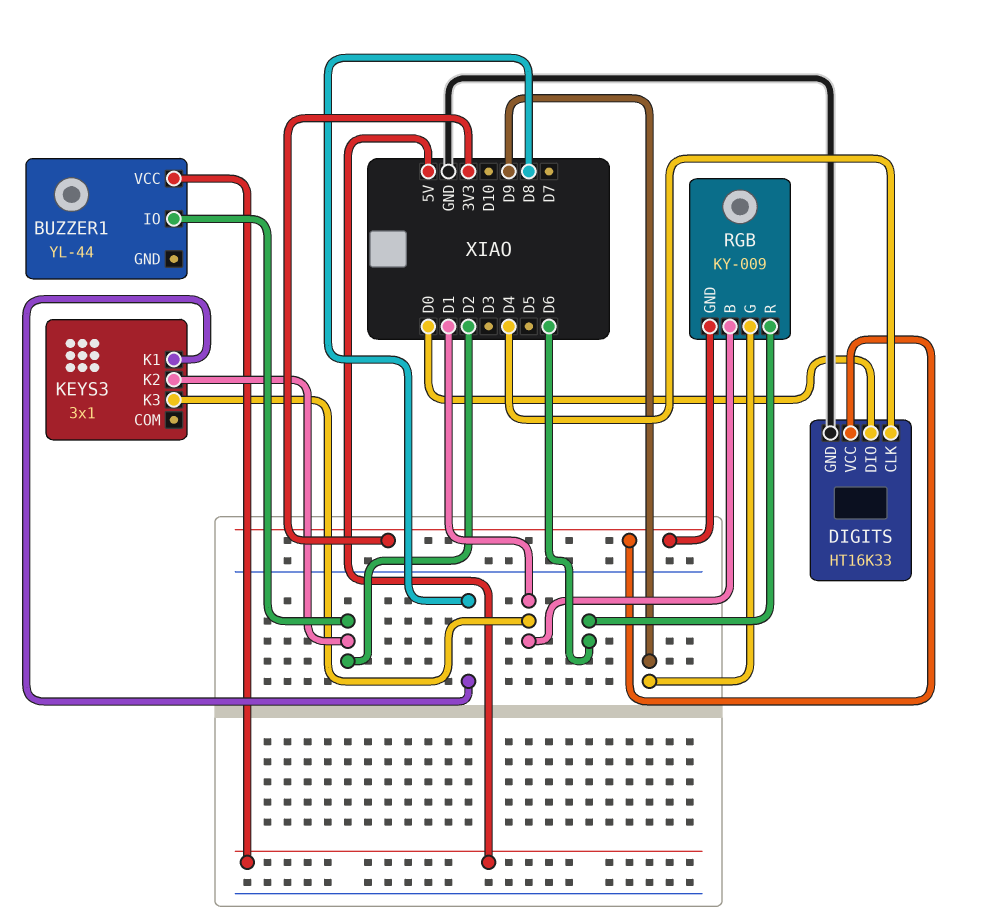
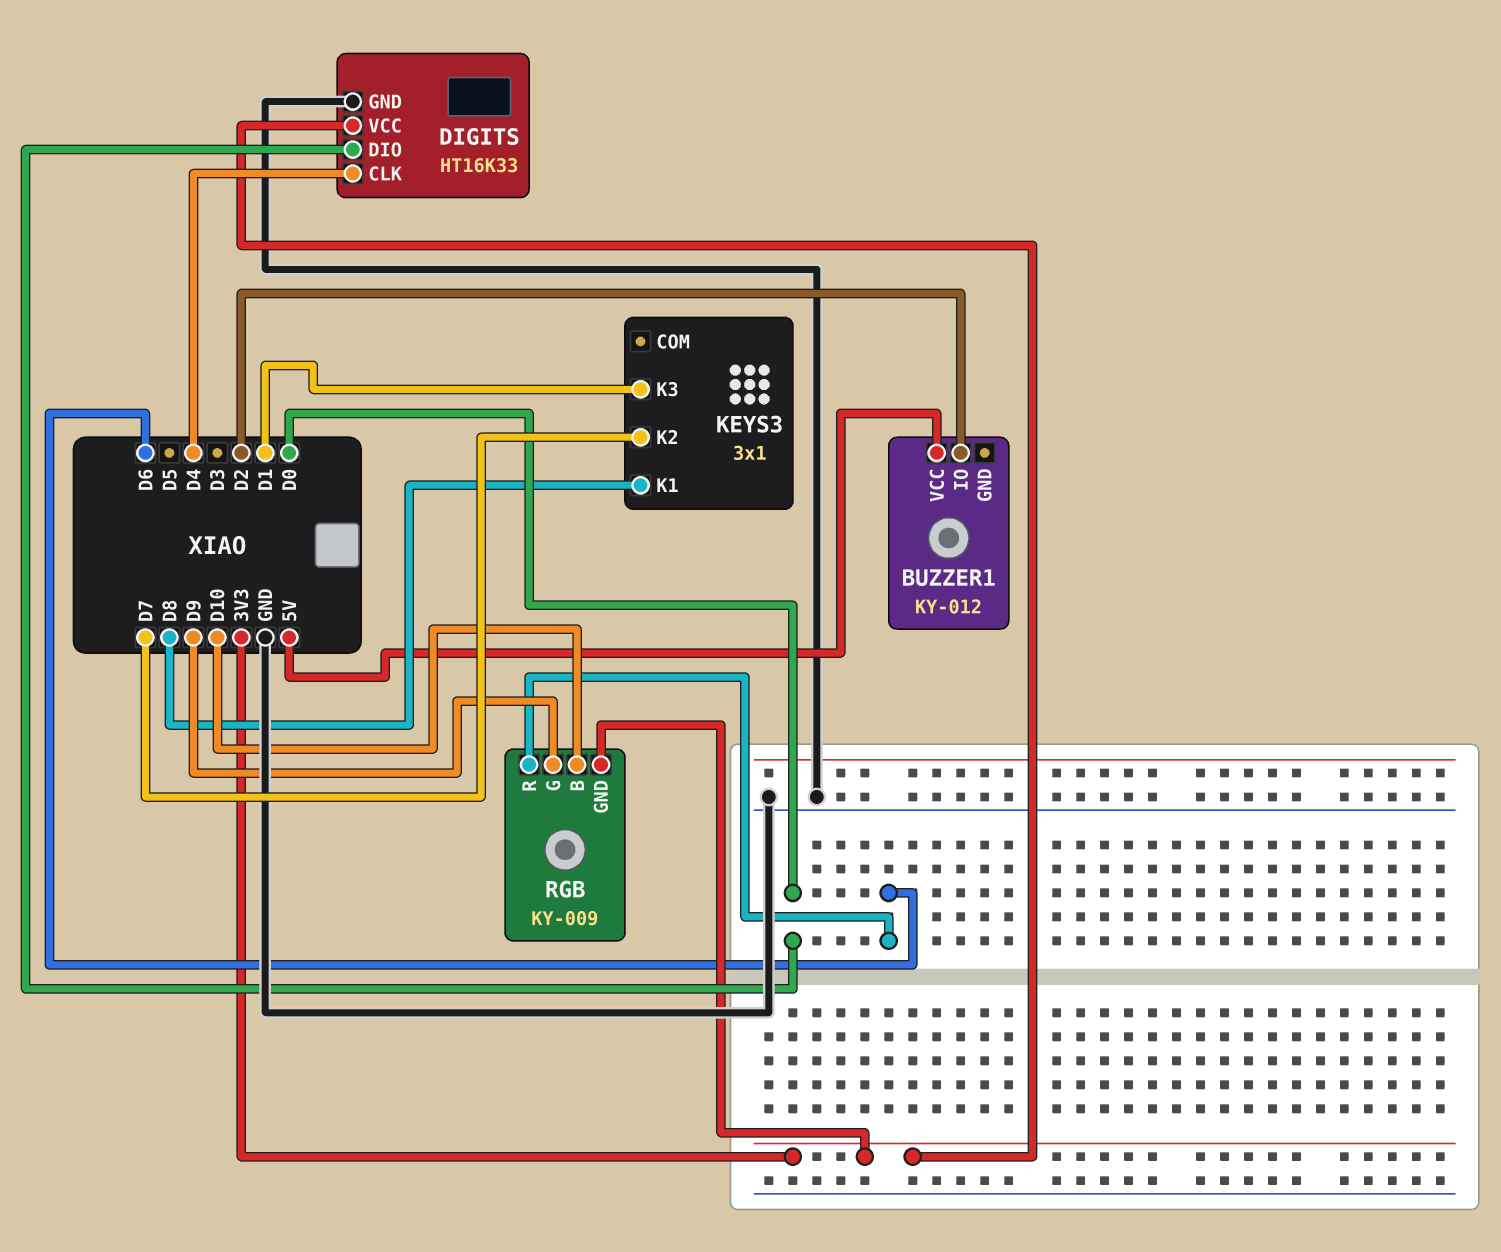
BUZZER1: YL-44 -> KY-012
KEYS3 pin K2: D2 -> D7
RGB pin B: D1 -> D10

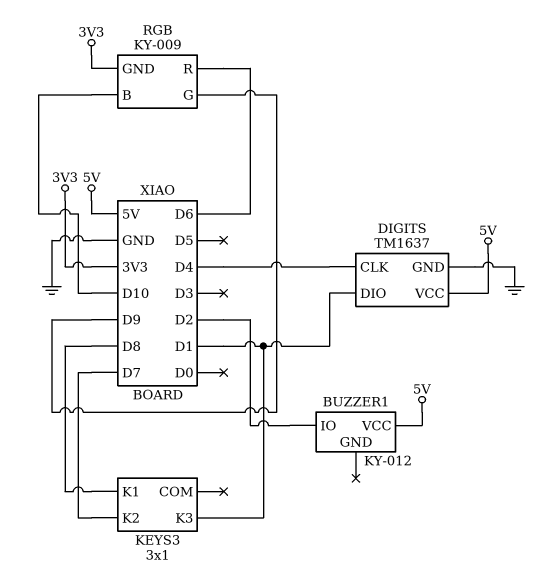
DIGITS: HT16K33 -> TM1637
DIGITS pin DIO: D0 -> D1
DIGITS pin VCC: 3V3 -> 5V

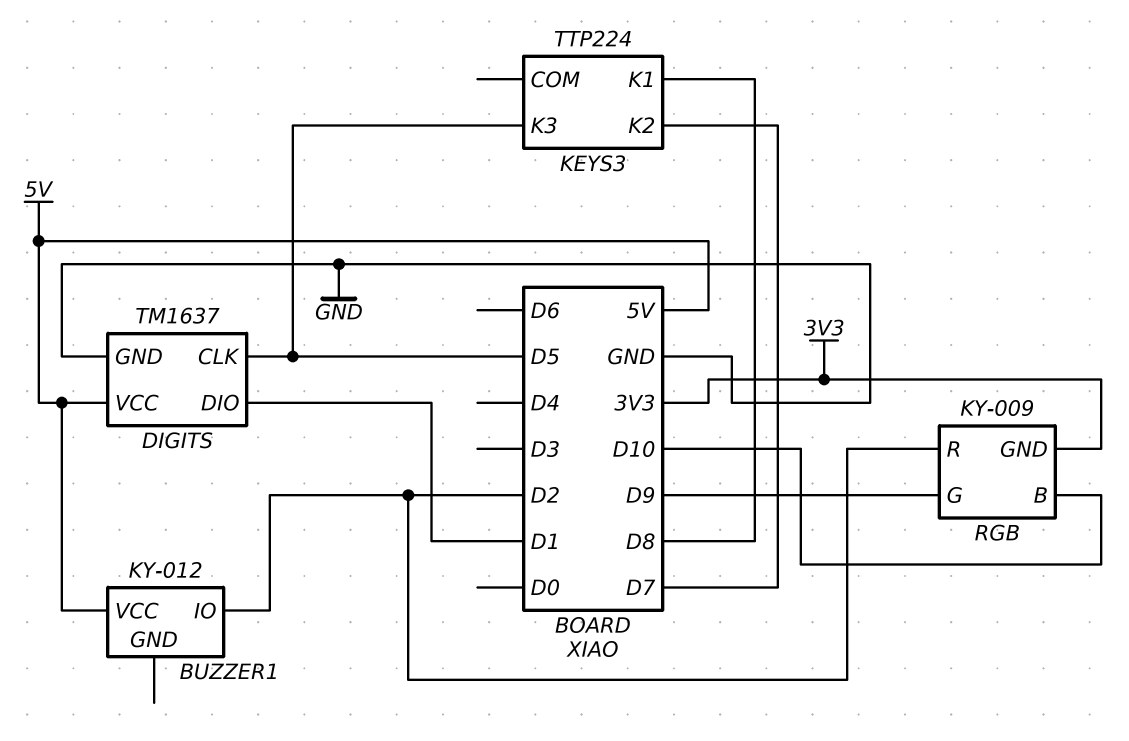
DIGITS pin CLK: D4 -> D5
KEYS3: 3x1 -> TTP224
KEYS3 pin K3: D1 -> D5
RGB pin R: D6 -> D2

